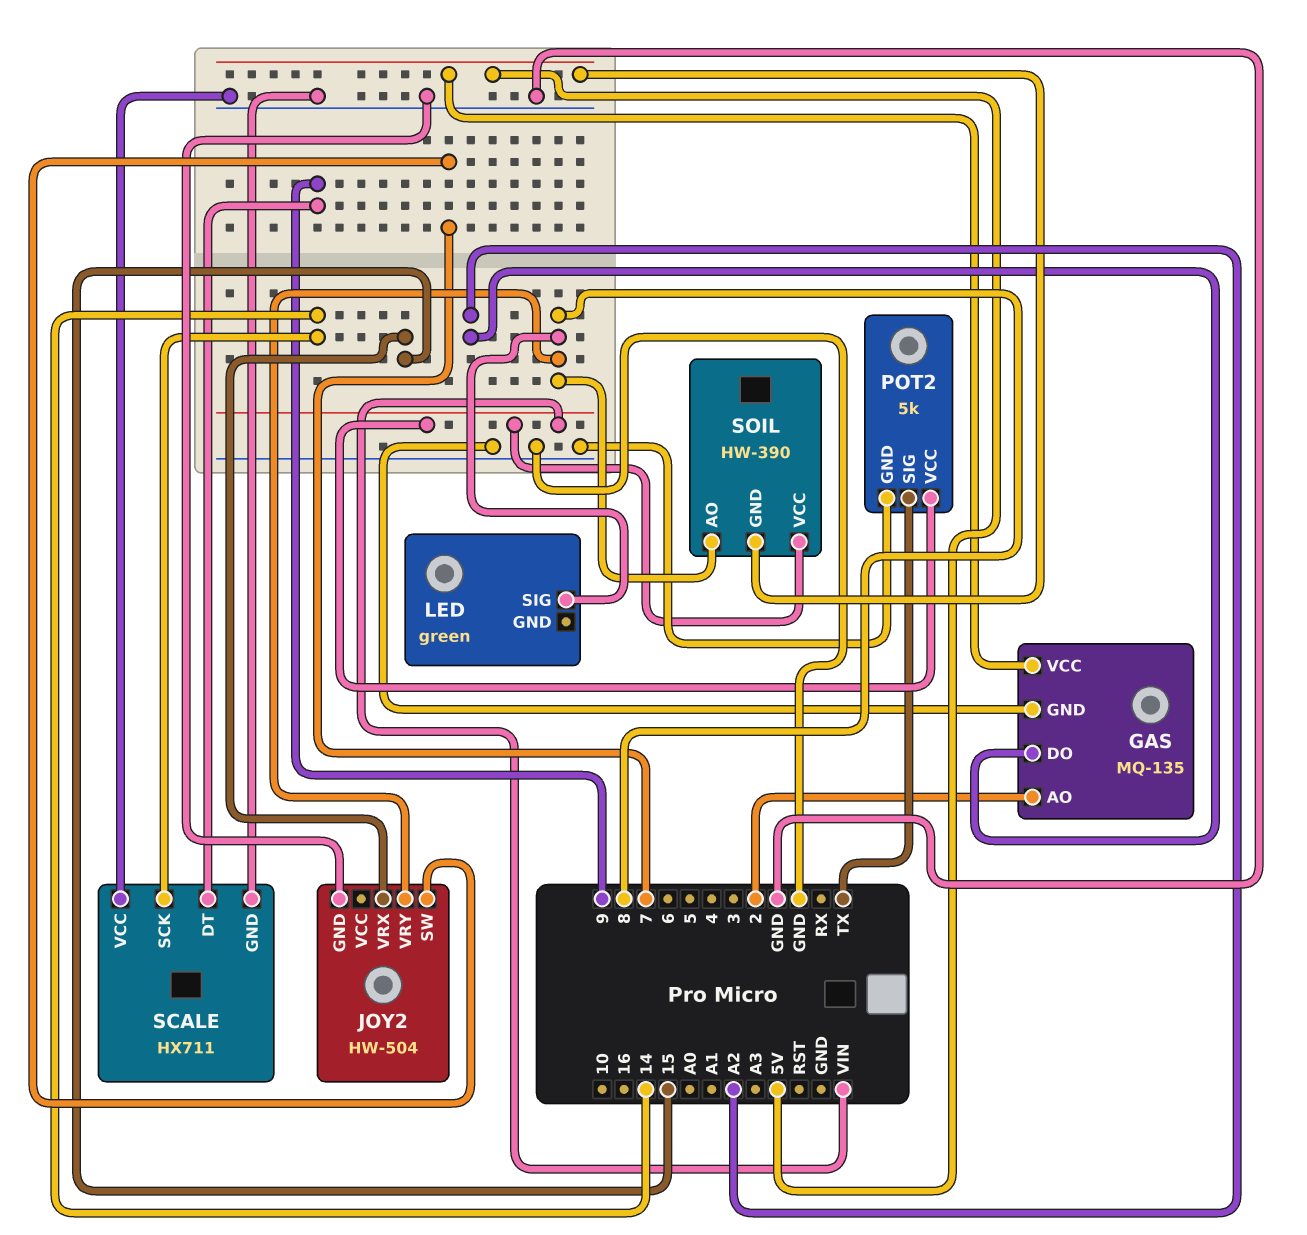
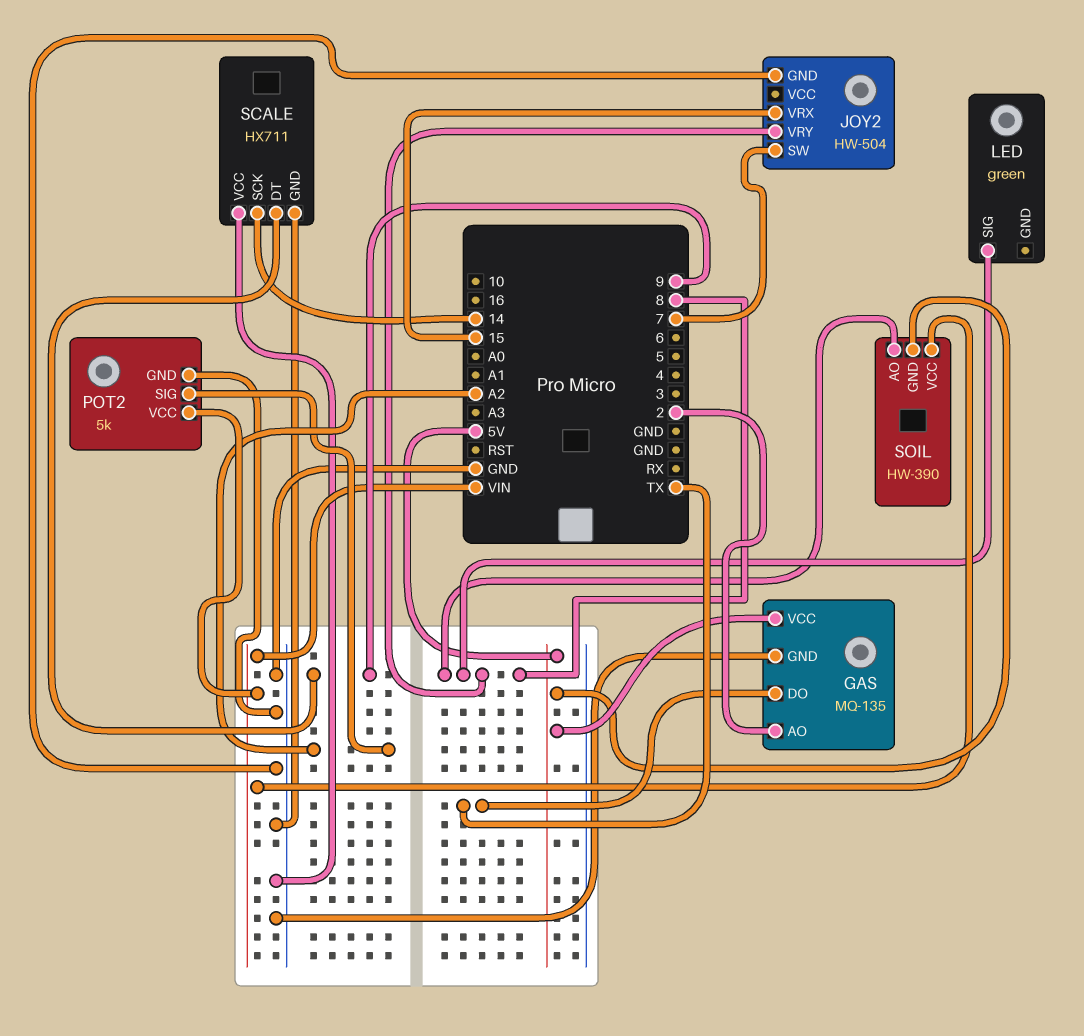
GAS pin DO: A2 -> TX
POT2 pin SIG: TX -> A2

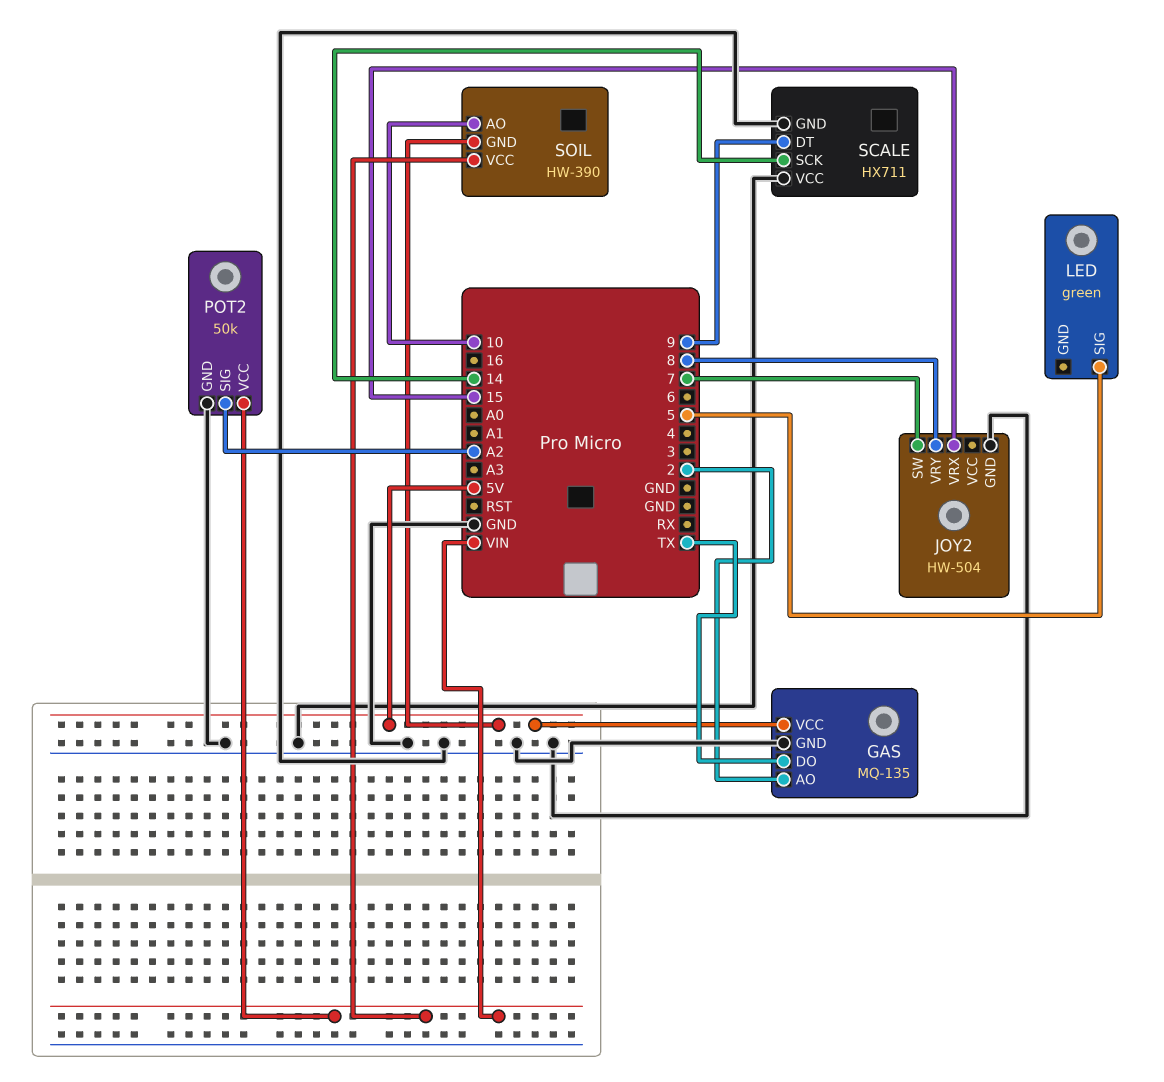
LED pin SIG: 8 -> 5
POT2: 5k -> 50k
SOIL pin AO: 8 -> 10

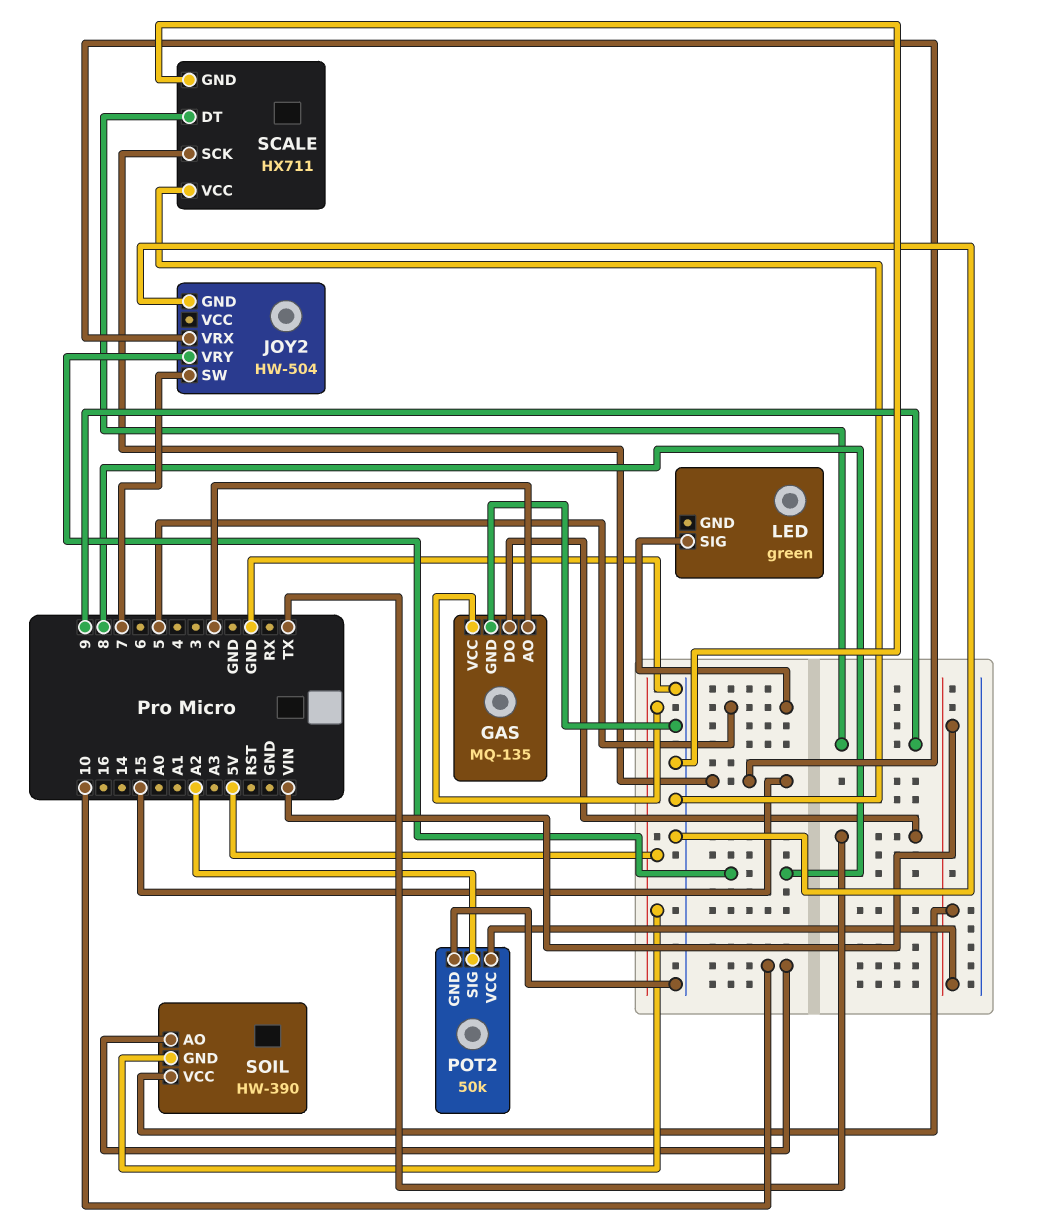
SCALE pin SCK: 14 -> 15

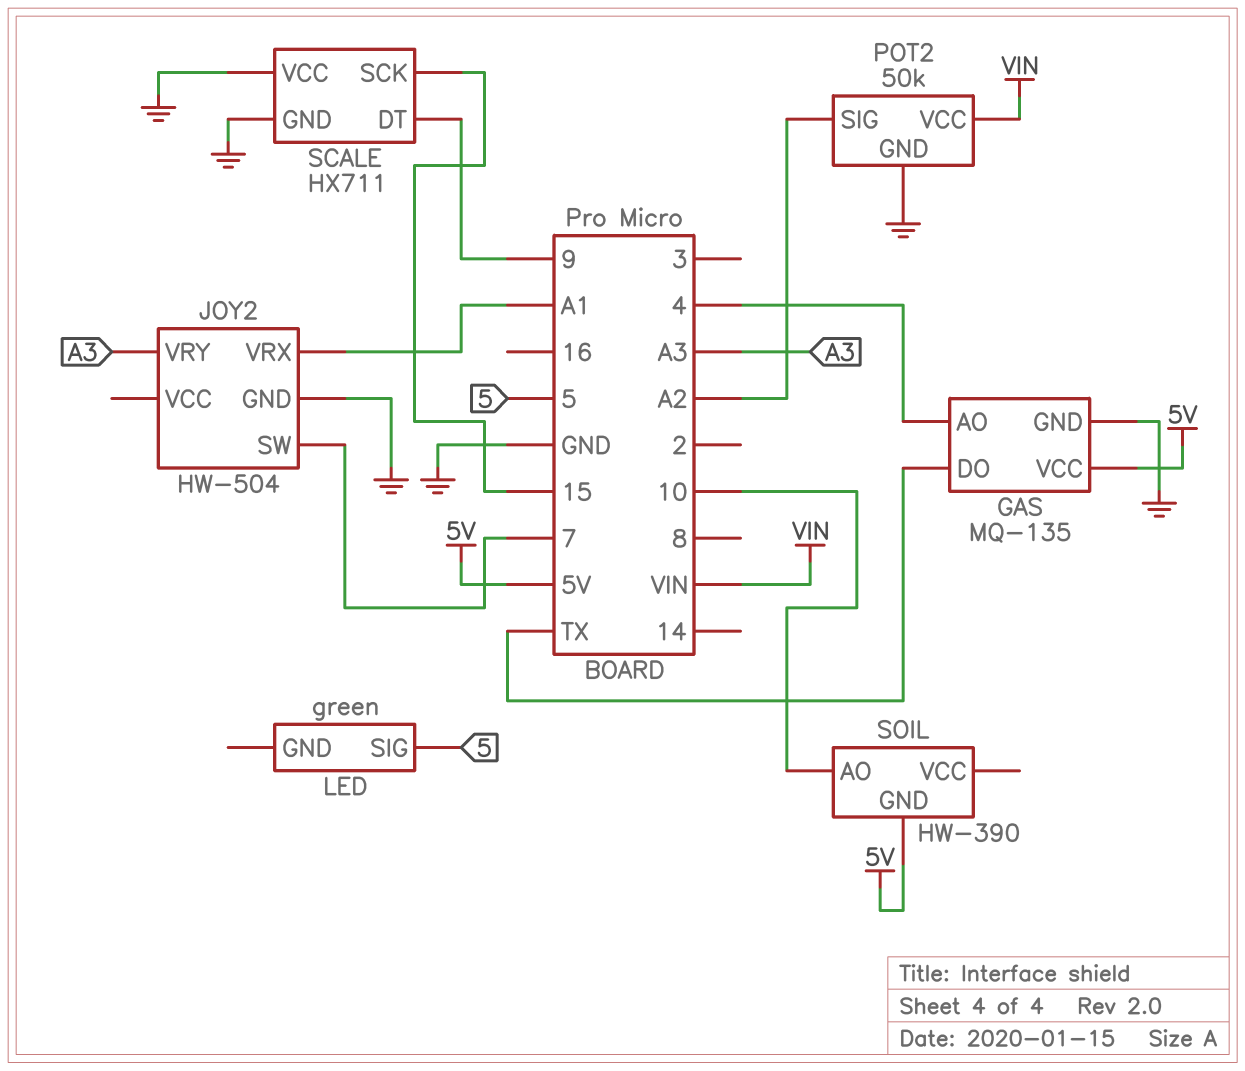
GAS pin AO: 2 -> 4
JOY2 pin VRX: 15 -> A1
JOY2 pin VRY: 8 -> A3
SOIL pin VCC: VIN -> none

